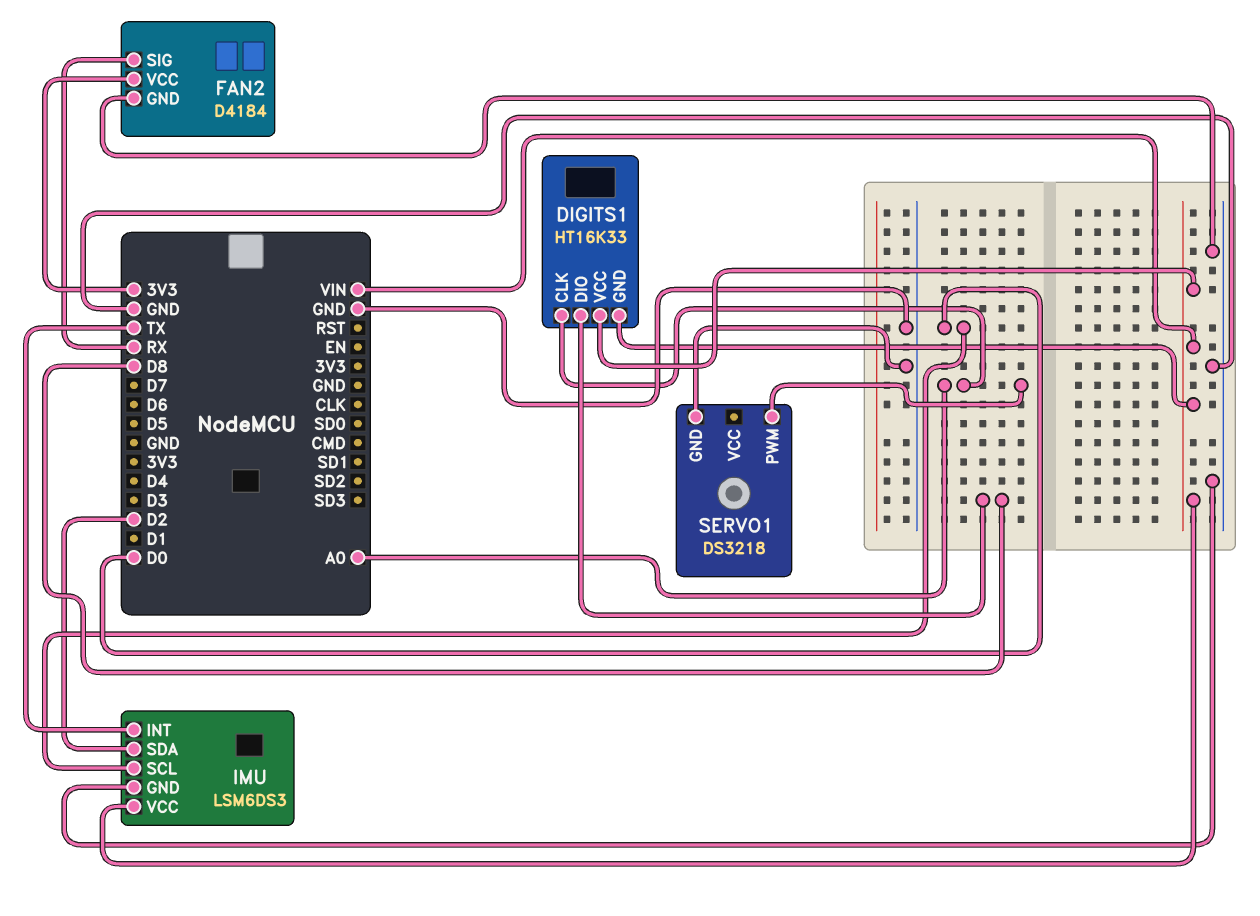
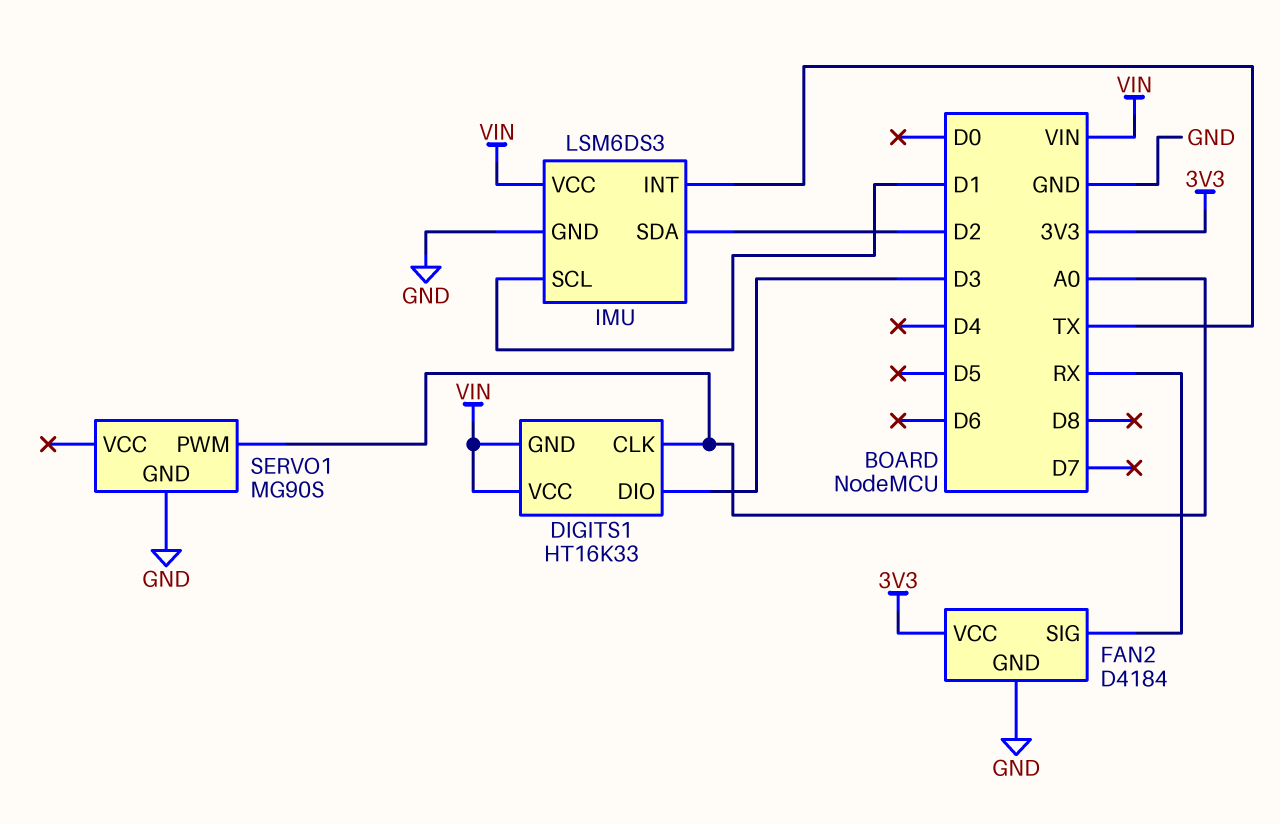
DIGITS1 pin DIO: D8 -> D3
IMU pin SCL: D0 -> D1
SERVO1: DS3218 -> MG90S

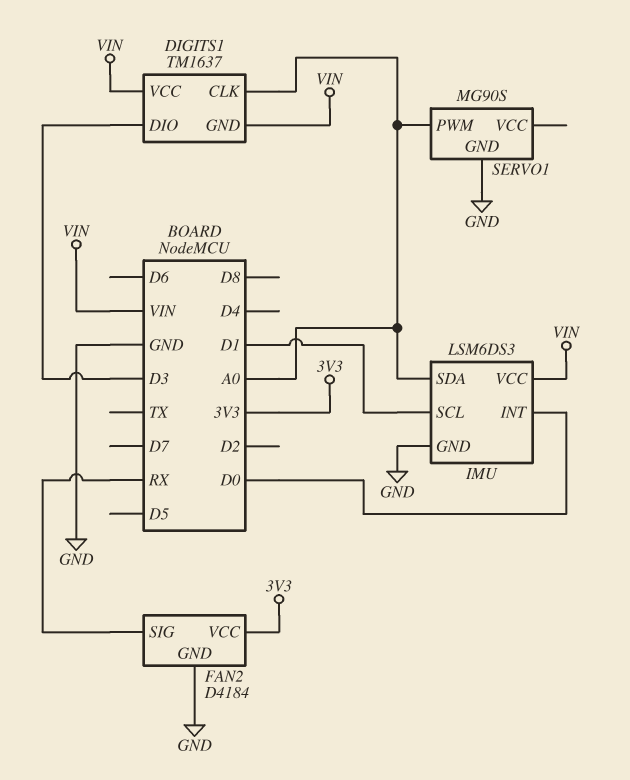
DIGITS1: HT16K33 -> TM1637
IMU pin INT: TX -> D0
IMU pin SDA: D2 -> A0

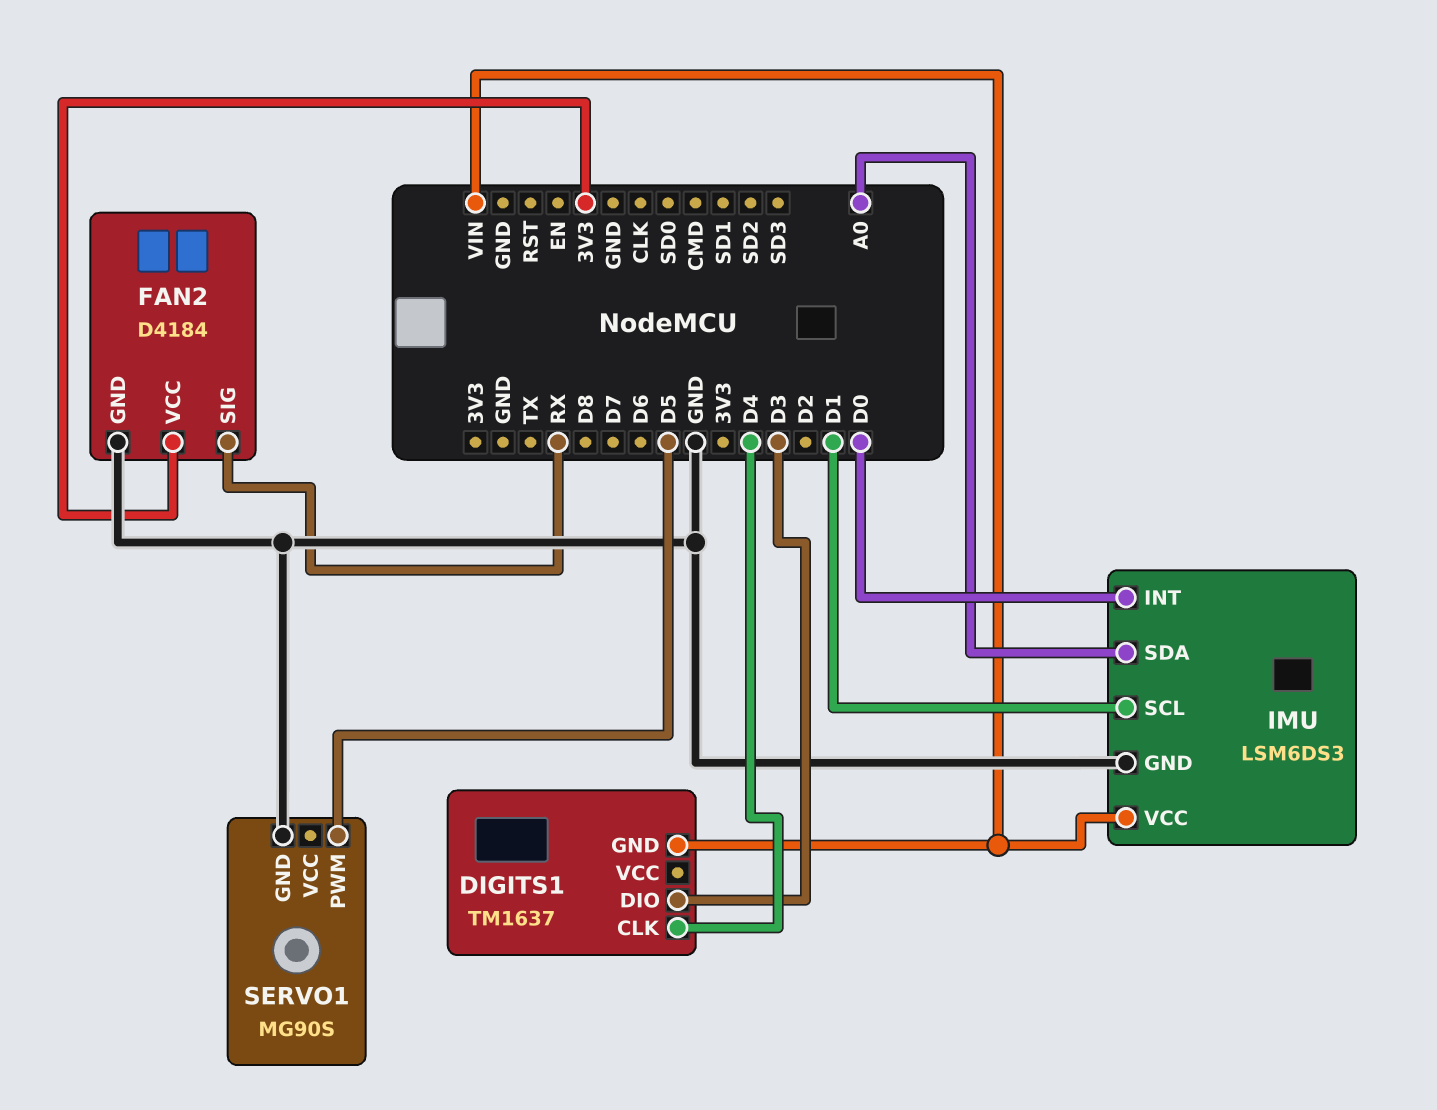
DIGITS1 pin CLK: A0 -> D4
DIGITS1 pin VCC: VIN -> none
SERVO1 pin PWM: A0 -> D5

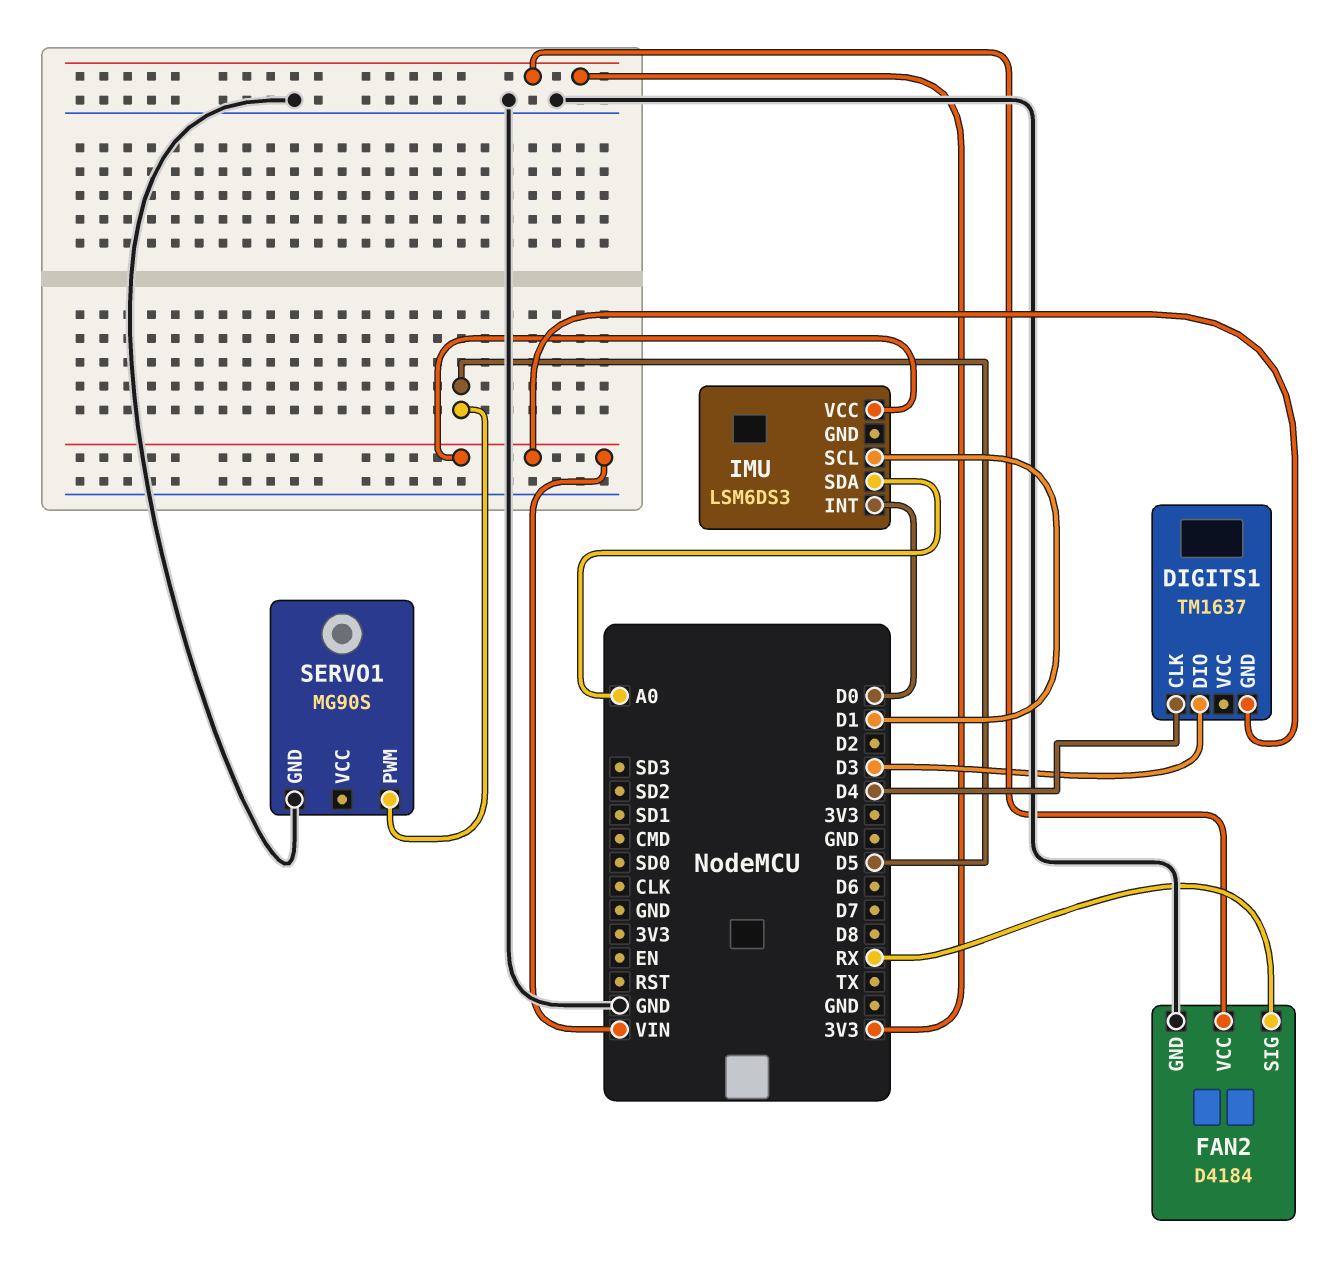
IMU pin GND: GND -> none

